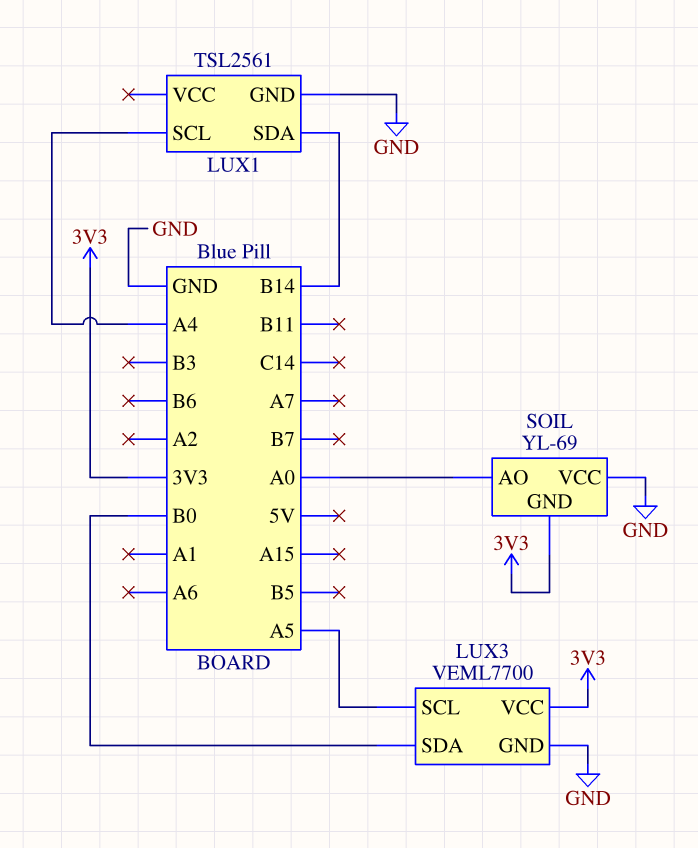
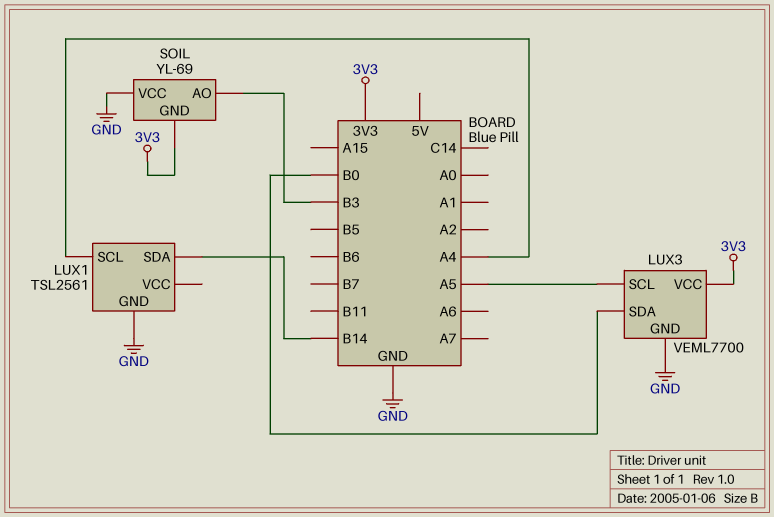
SOIL pin AO: A0 -> B3

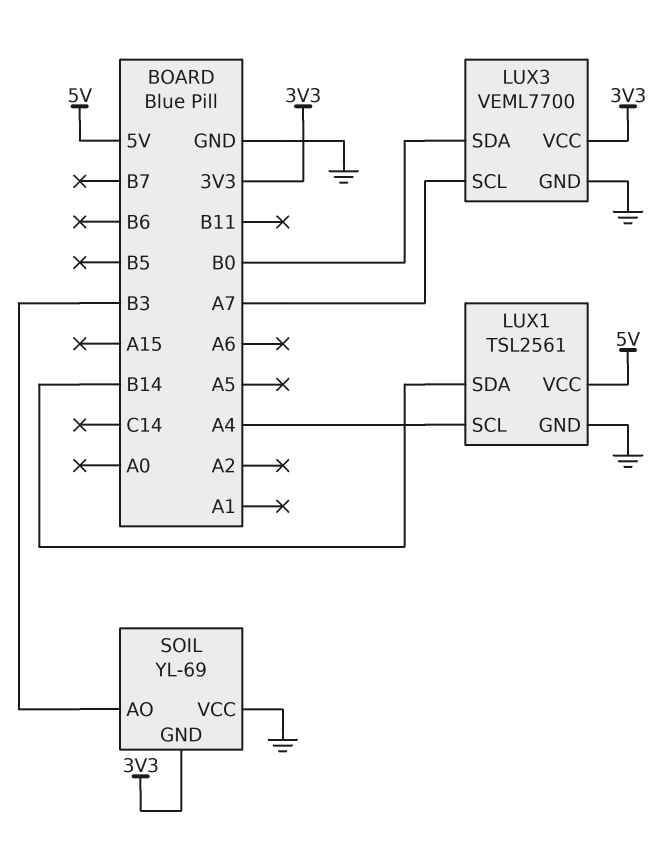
LUX1 pin VCC: none -> 5V
LUX3 pin SCL: A5 -> A7

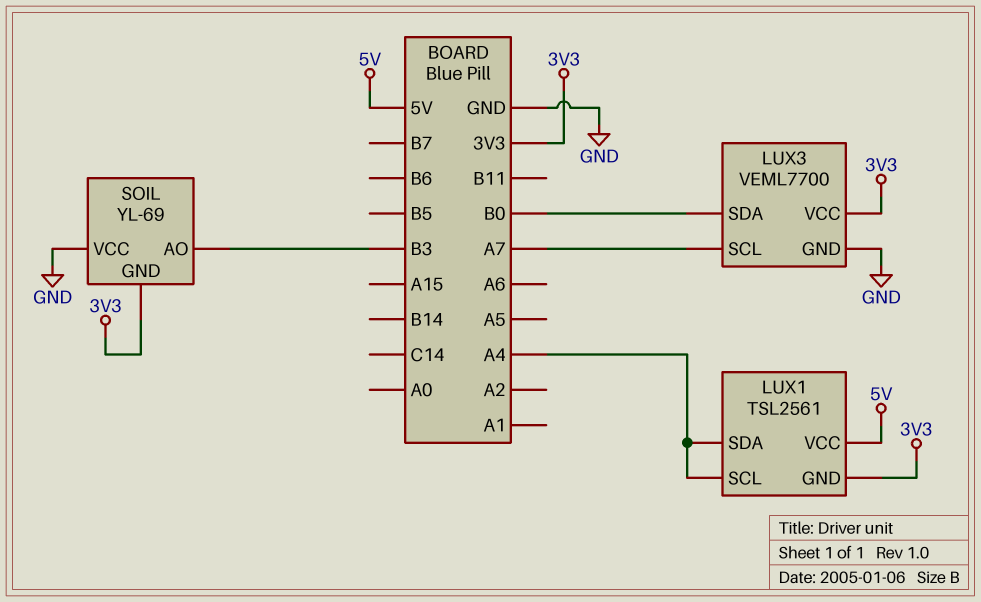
LUX1 pin GND: GND -> 3V3
LUX1 pin SDA: B14 -> A4

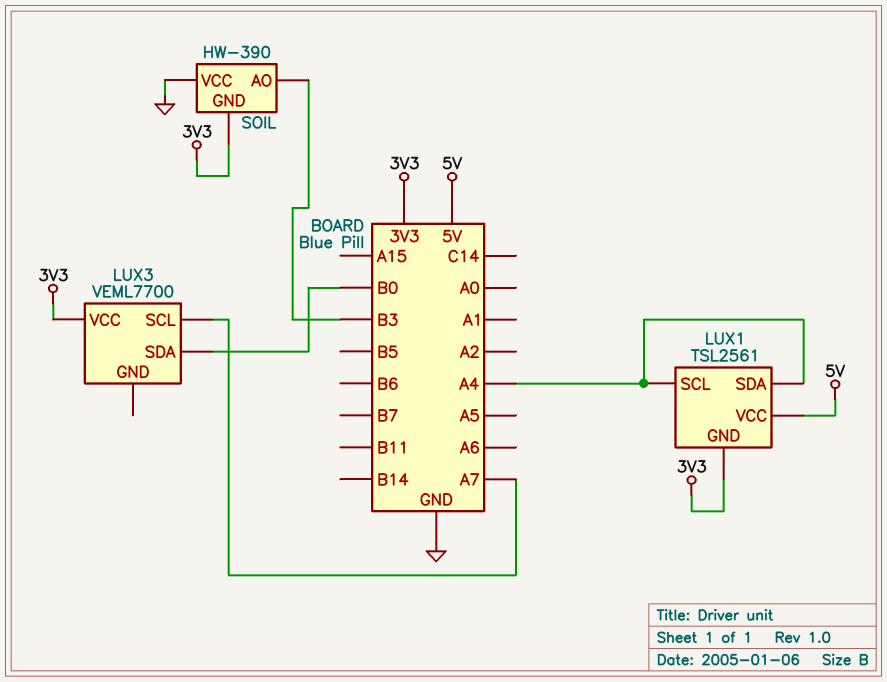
LUX3 pin GND: GND -> none
SOIL: YL-69 -> HW-390

